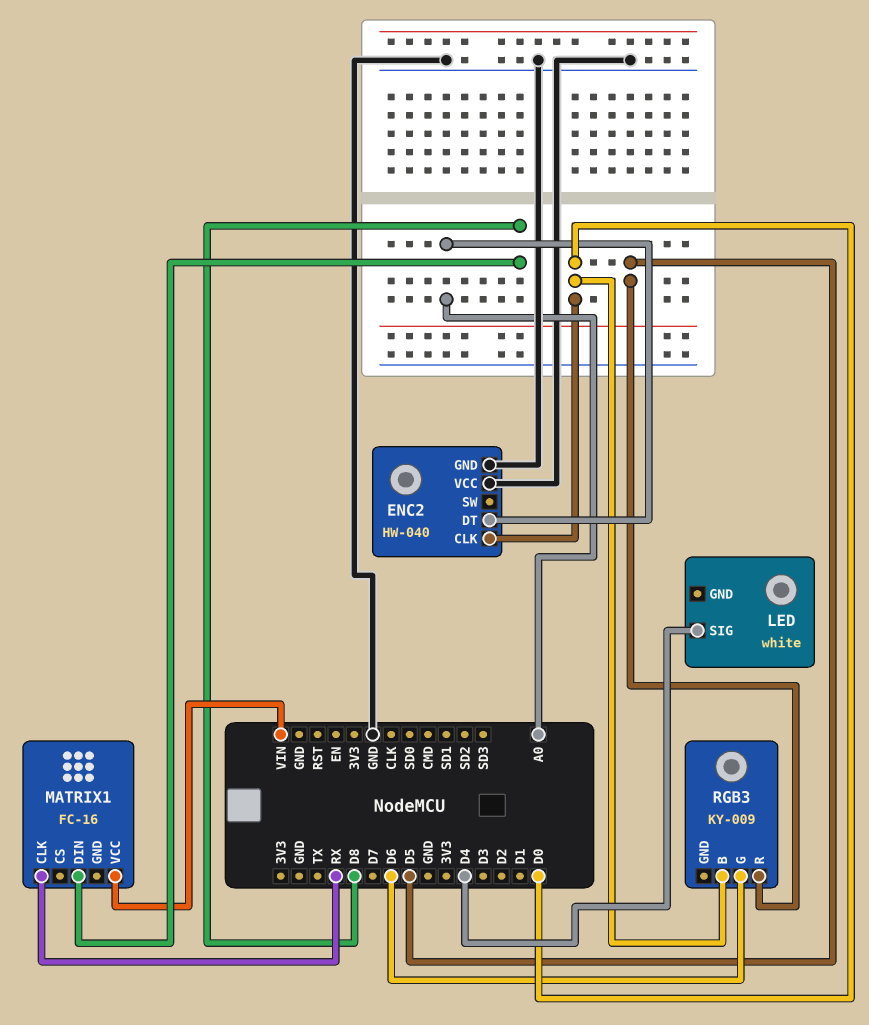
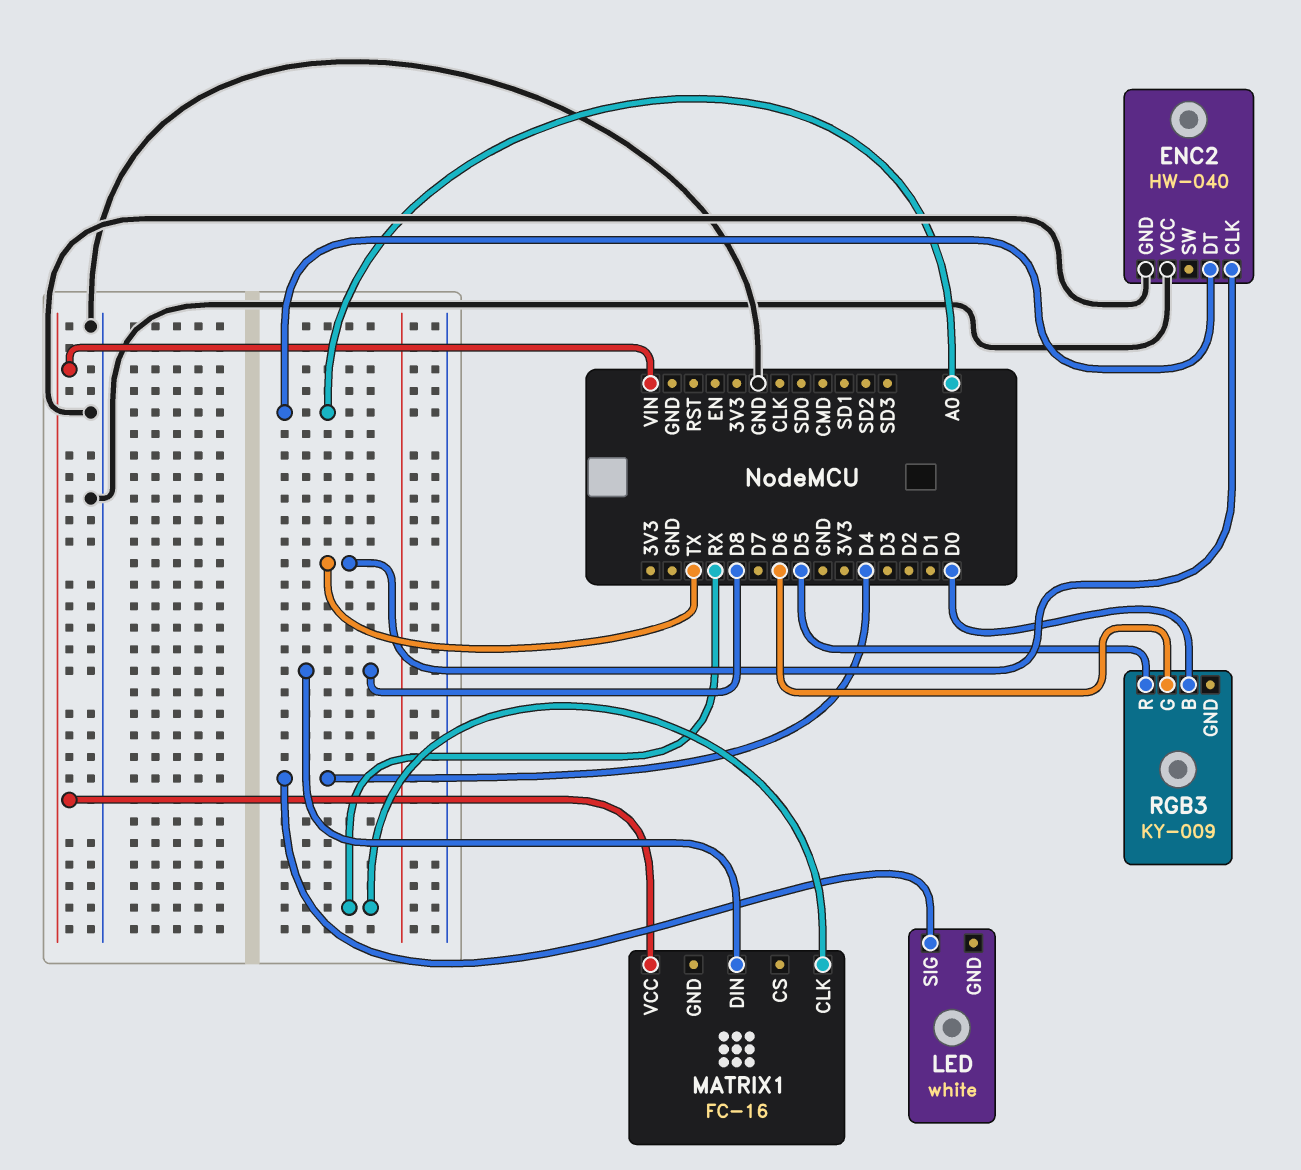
ENC2 pin CLK: D0 -> TX

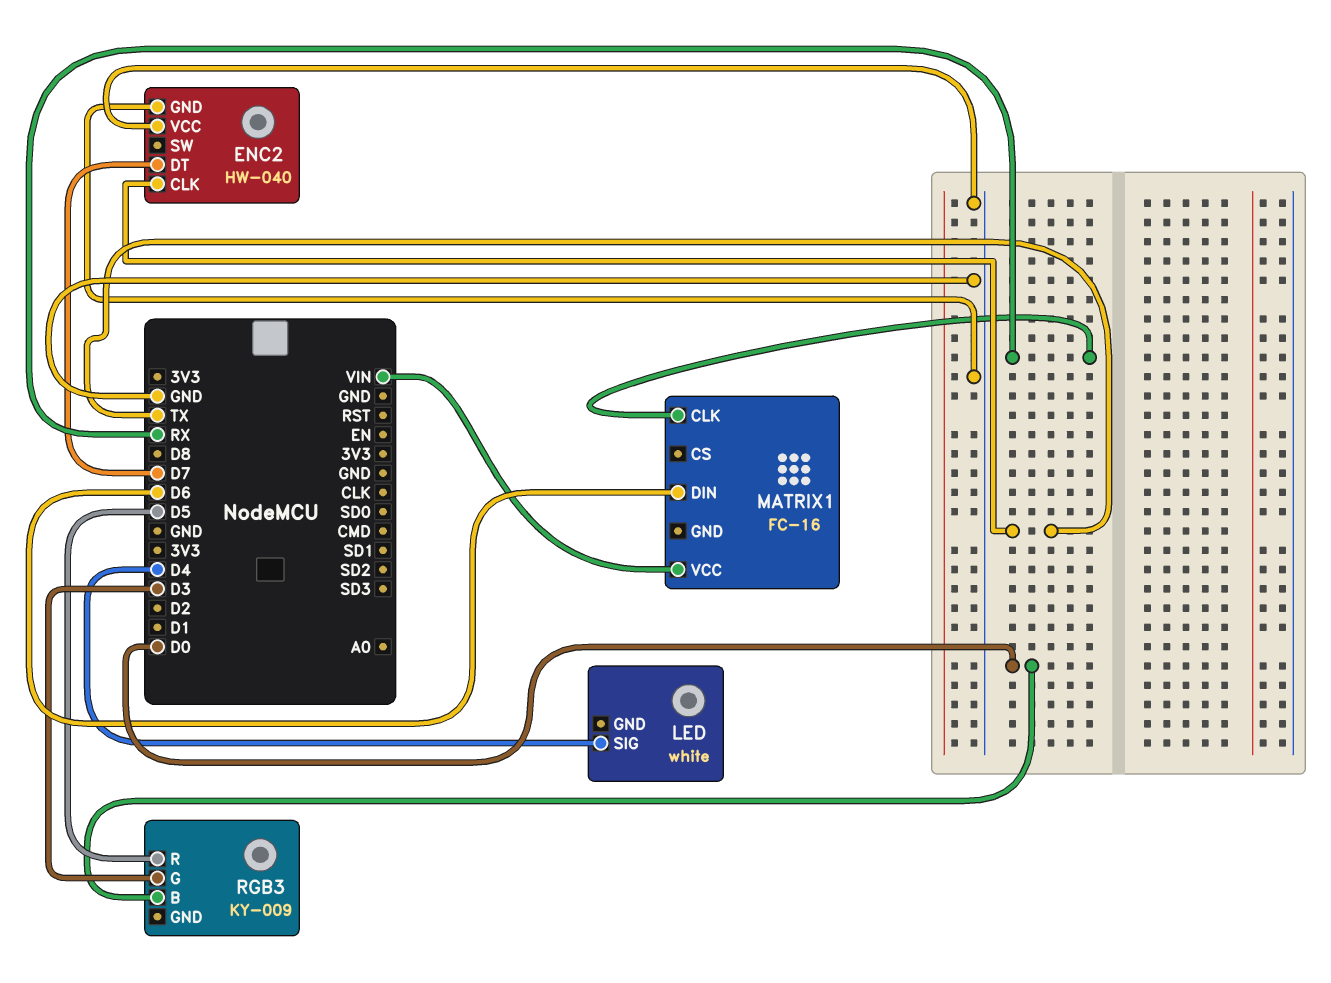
ENC2 pin DT: A0 -> D7
MATRIX1 pin DIN: D8 -> D6
RGB3 pin G: D6 -> D3

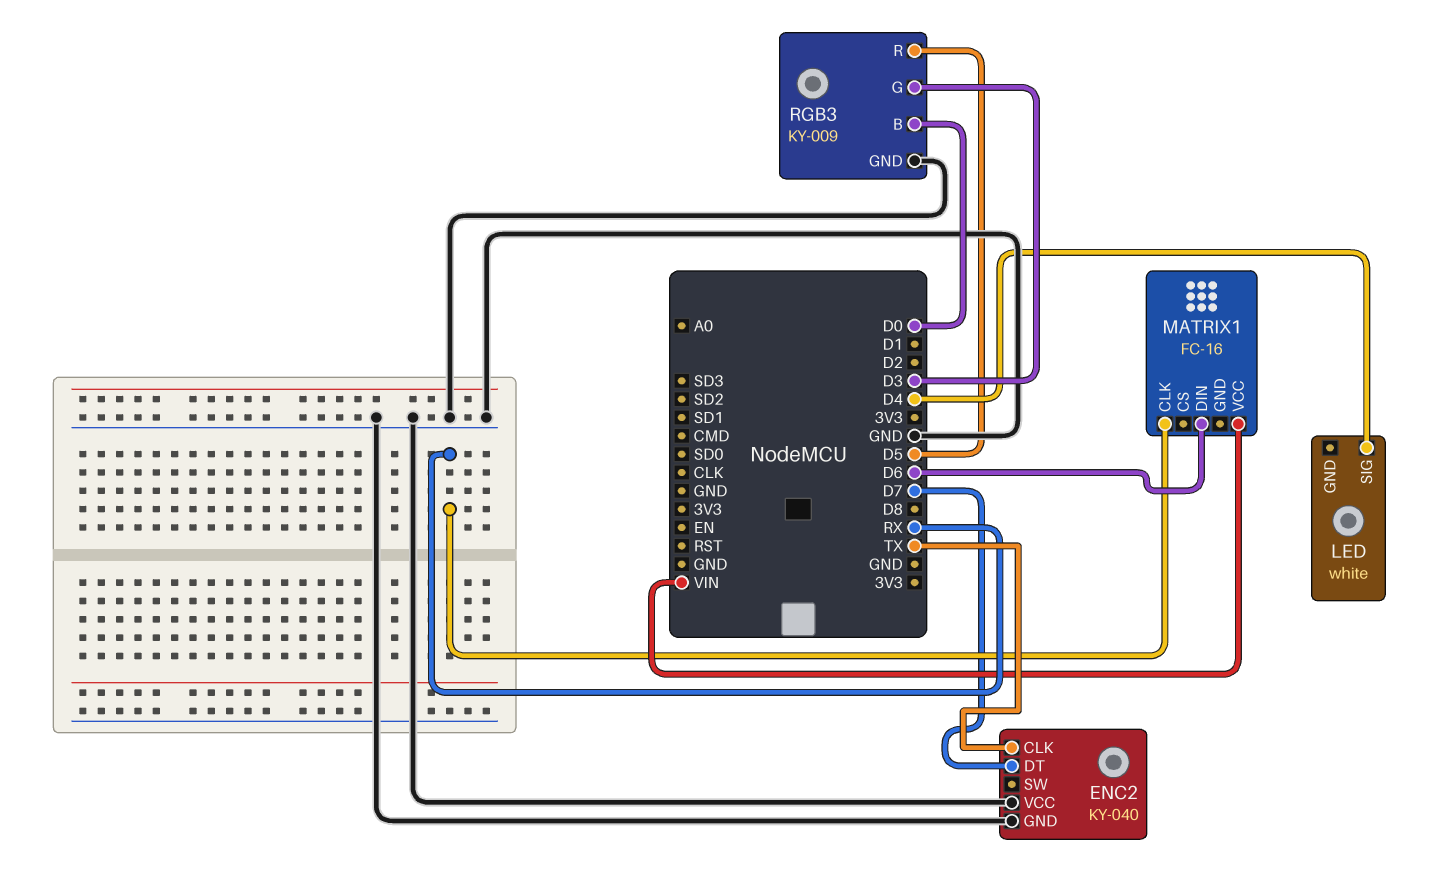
ENC2: HW-040 -> KY-040
RGB3 pin GND: none -> GND

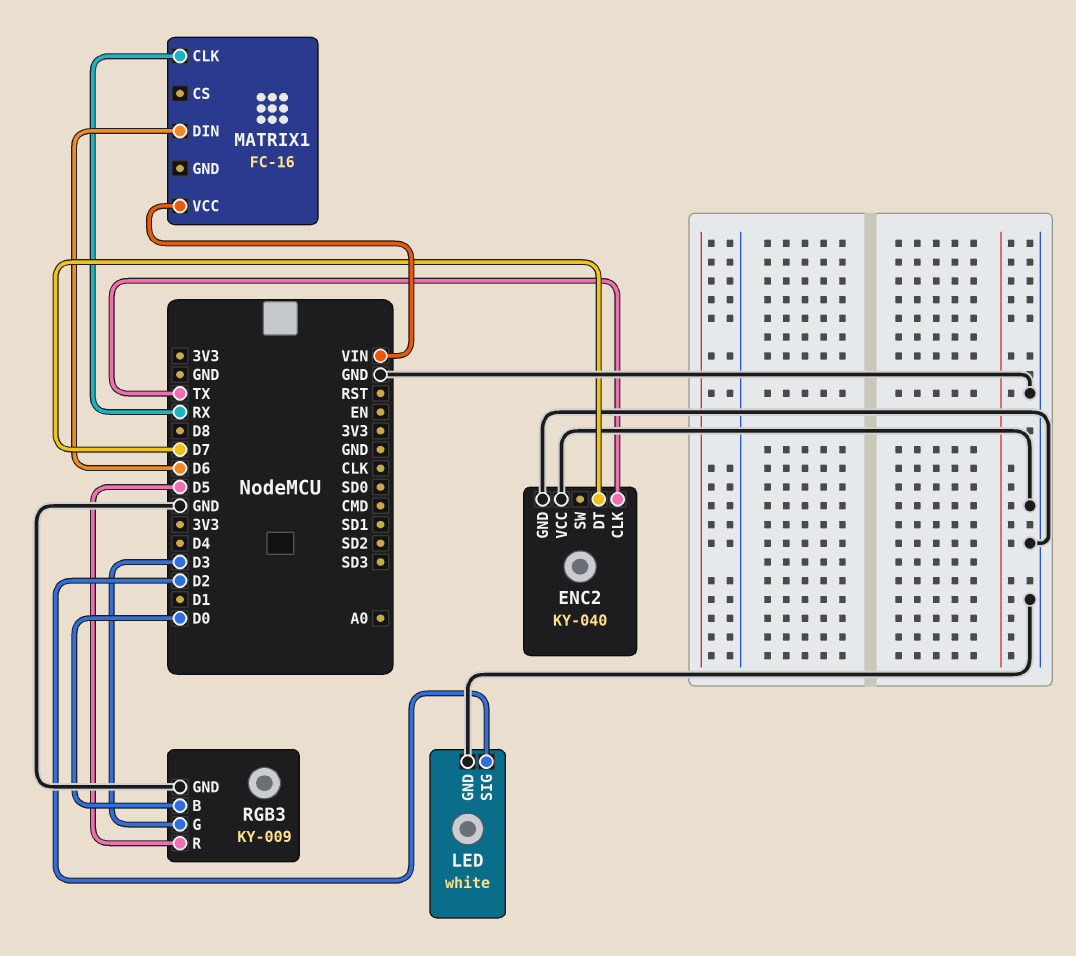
LED pin GND: none -> GND
LED pin SIG: D4 -> D2

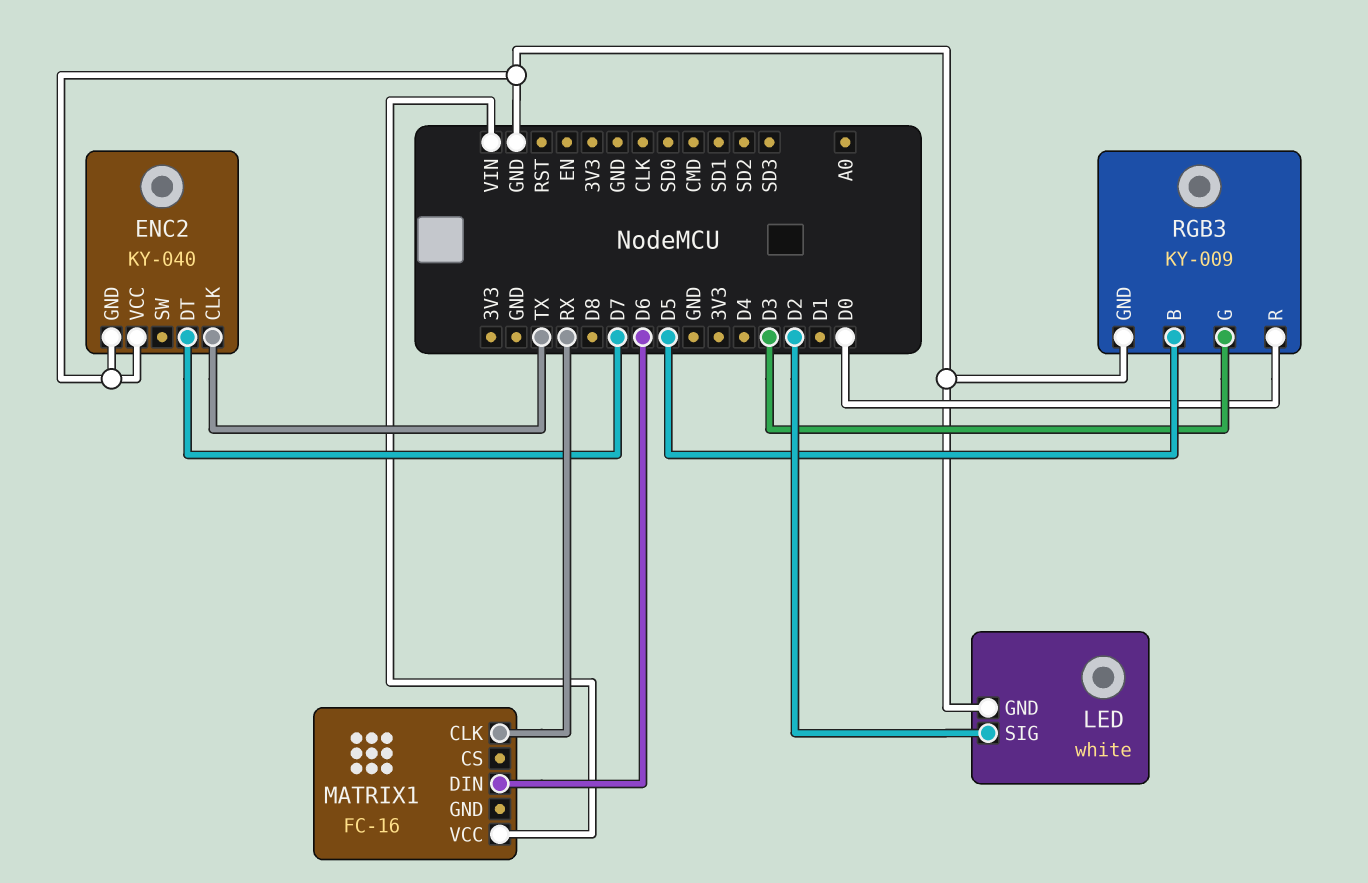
RGB3 pin B: D0 -> D5
RGB3 pin R: D5 -> D0

